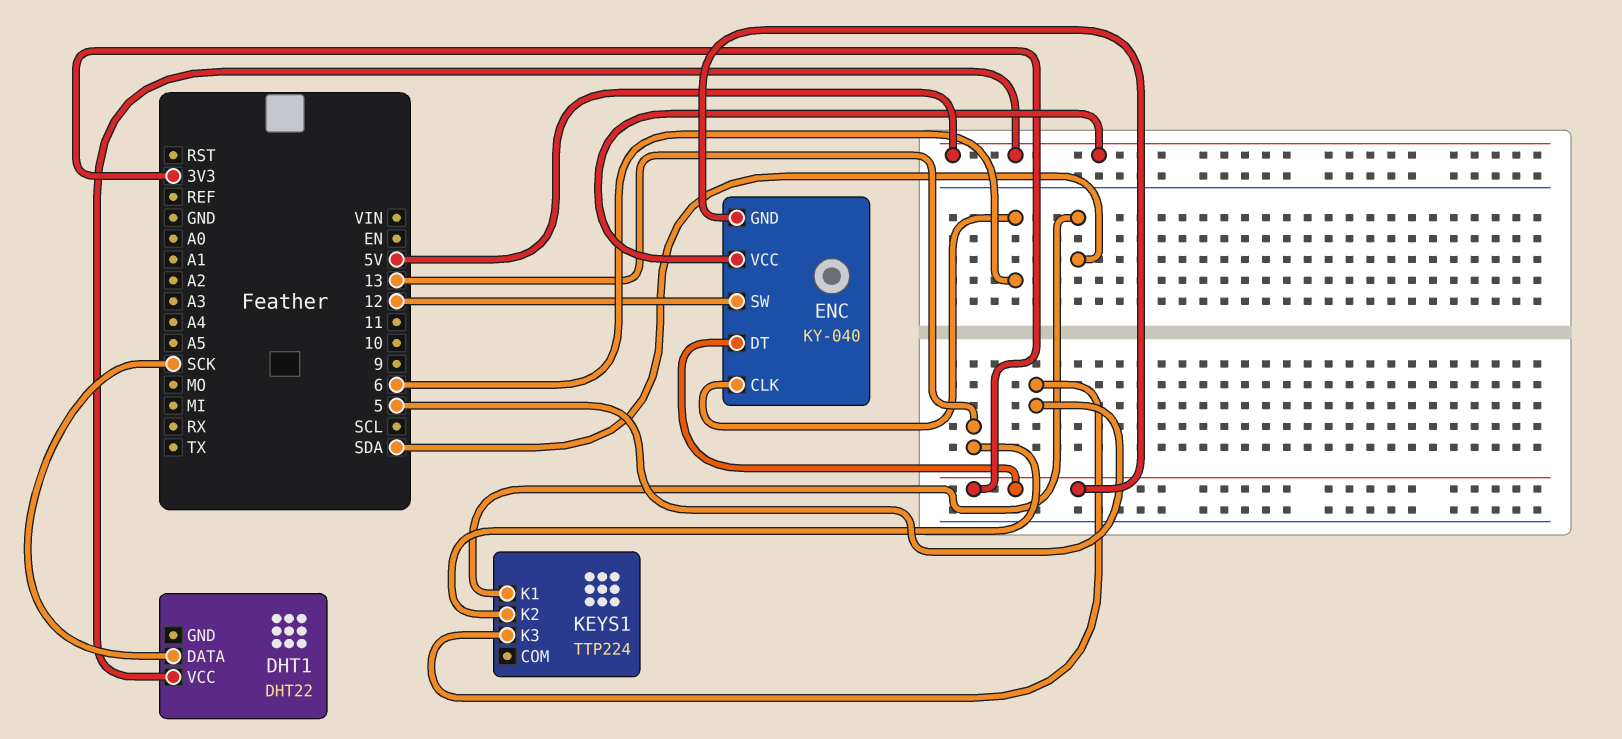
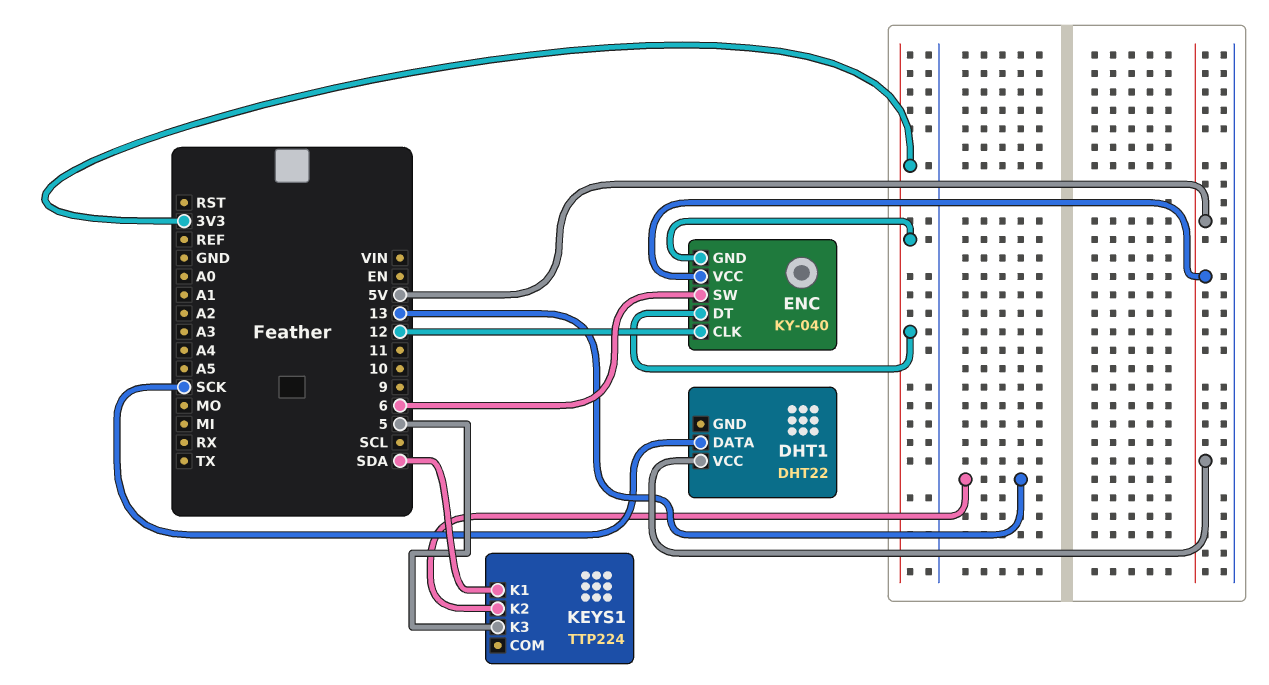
ENC pin CLK: 6 -> 12
ENC pin SW: 12 -> 6

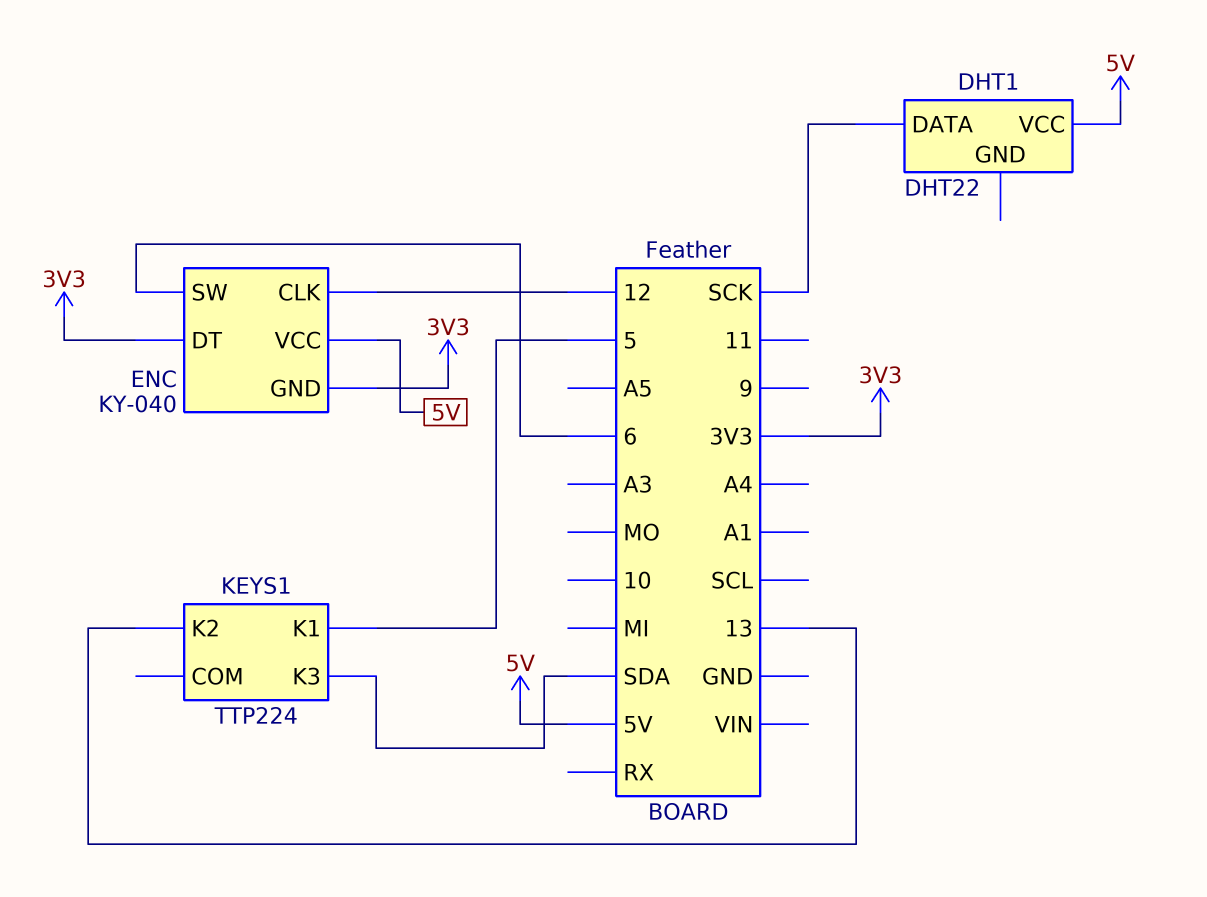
KEYS1 pin K1: SDA -> 5
KEYS1 pin K3: 5 -> SDA

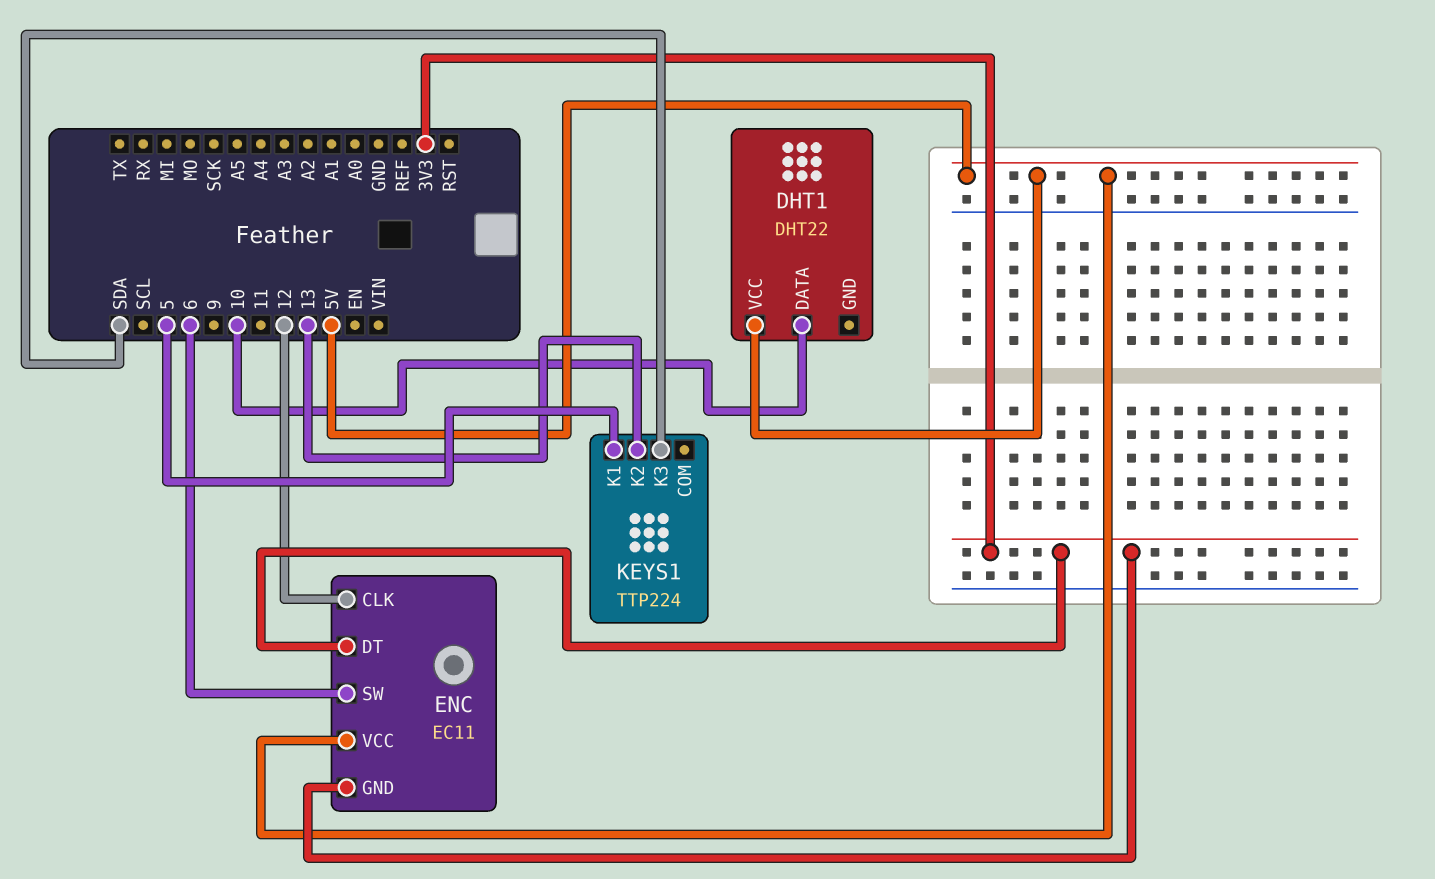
DHT1 pin DATA: SCK -> 10
ENC: KY-040 -> EC11

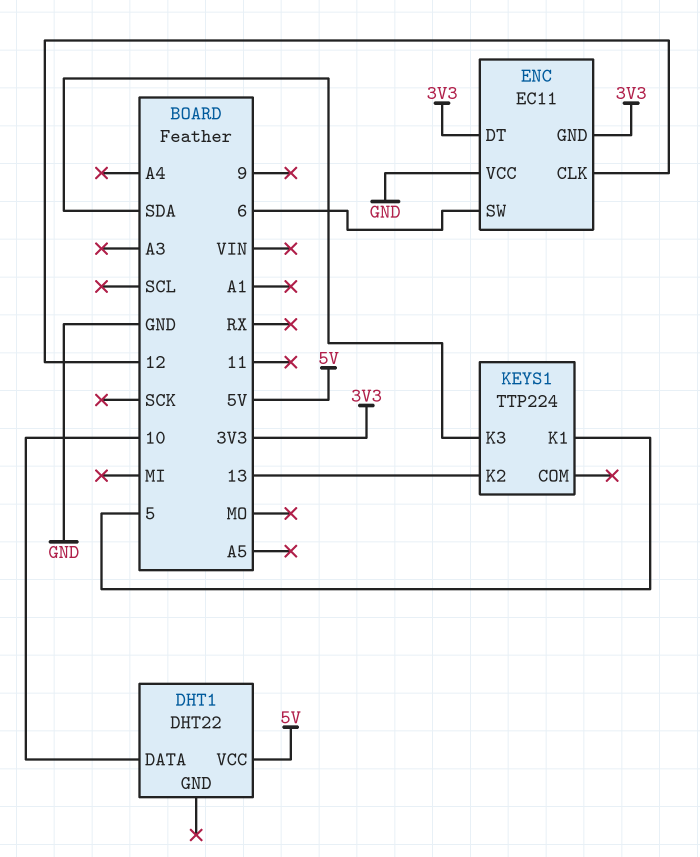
ENC pin VCC: 5V -> GND

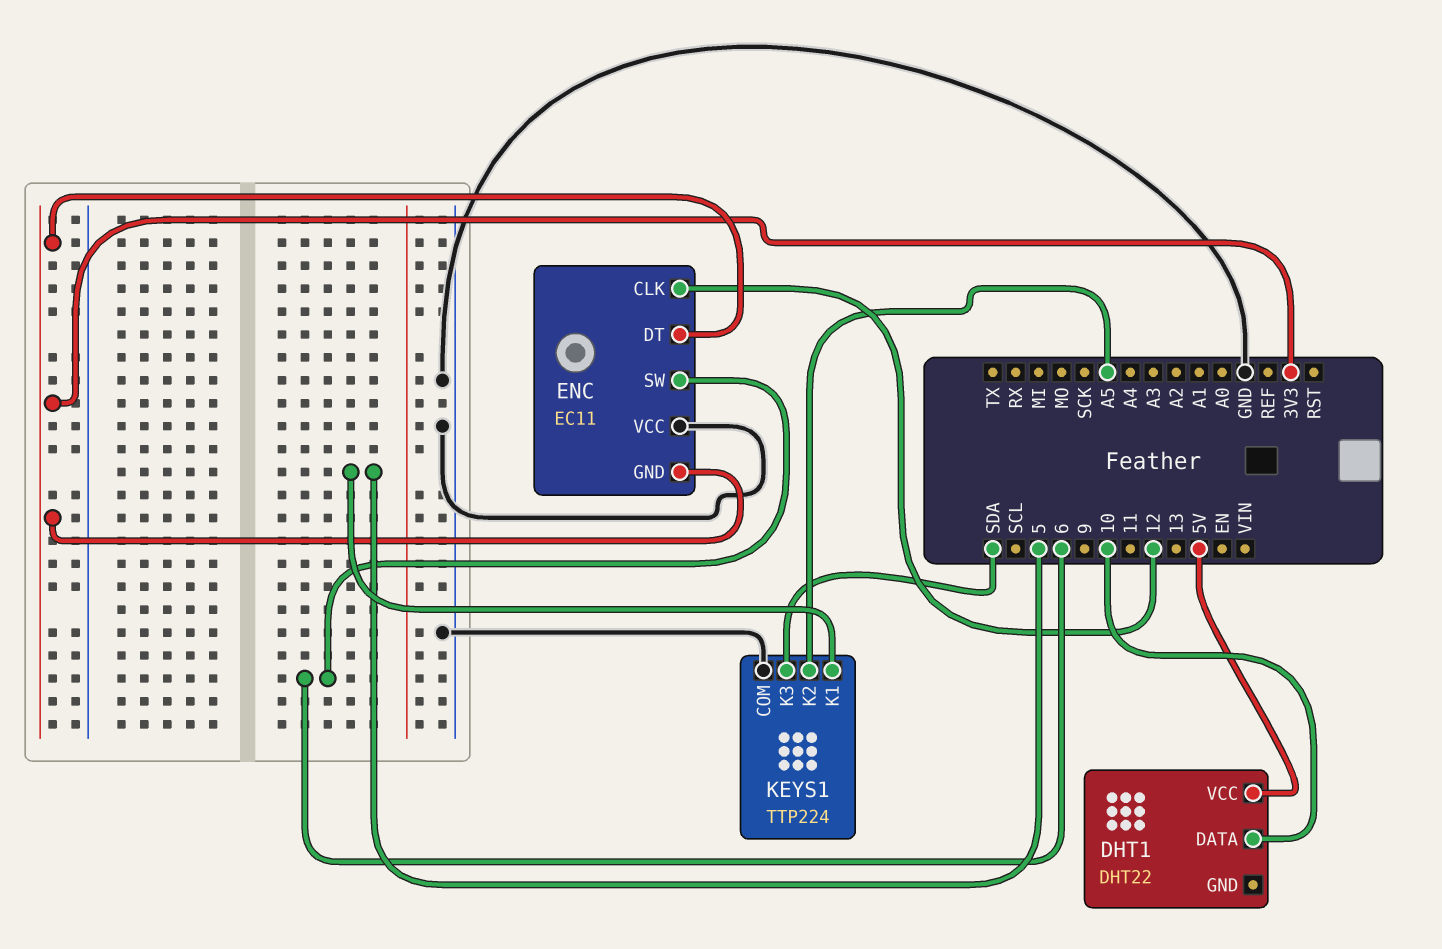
KEYS1 pin COM: none -> GND
KEYS1 pin K2: 13 -> A5

